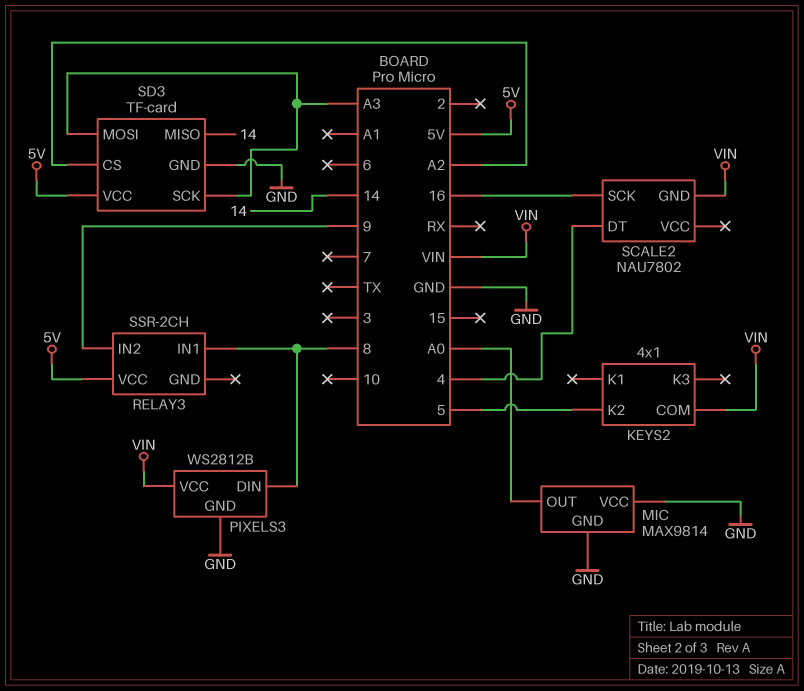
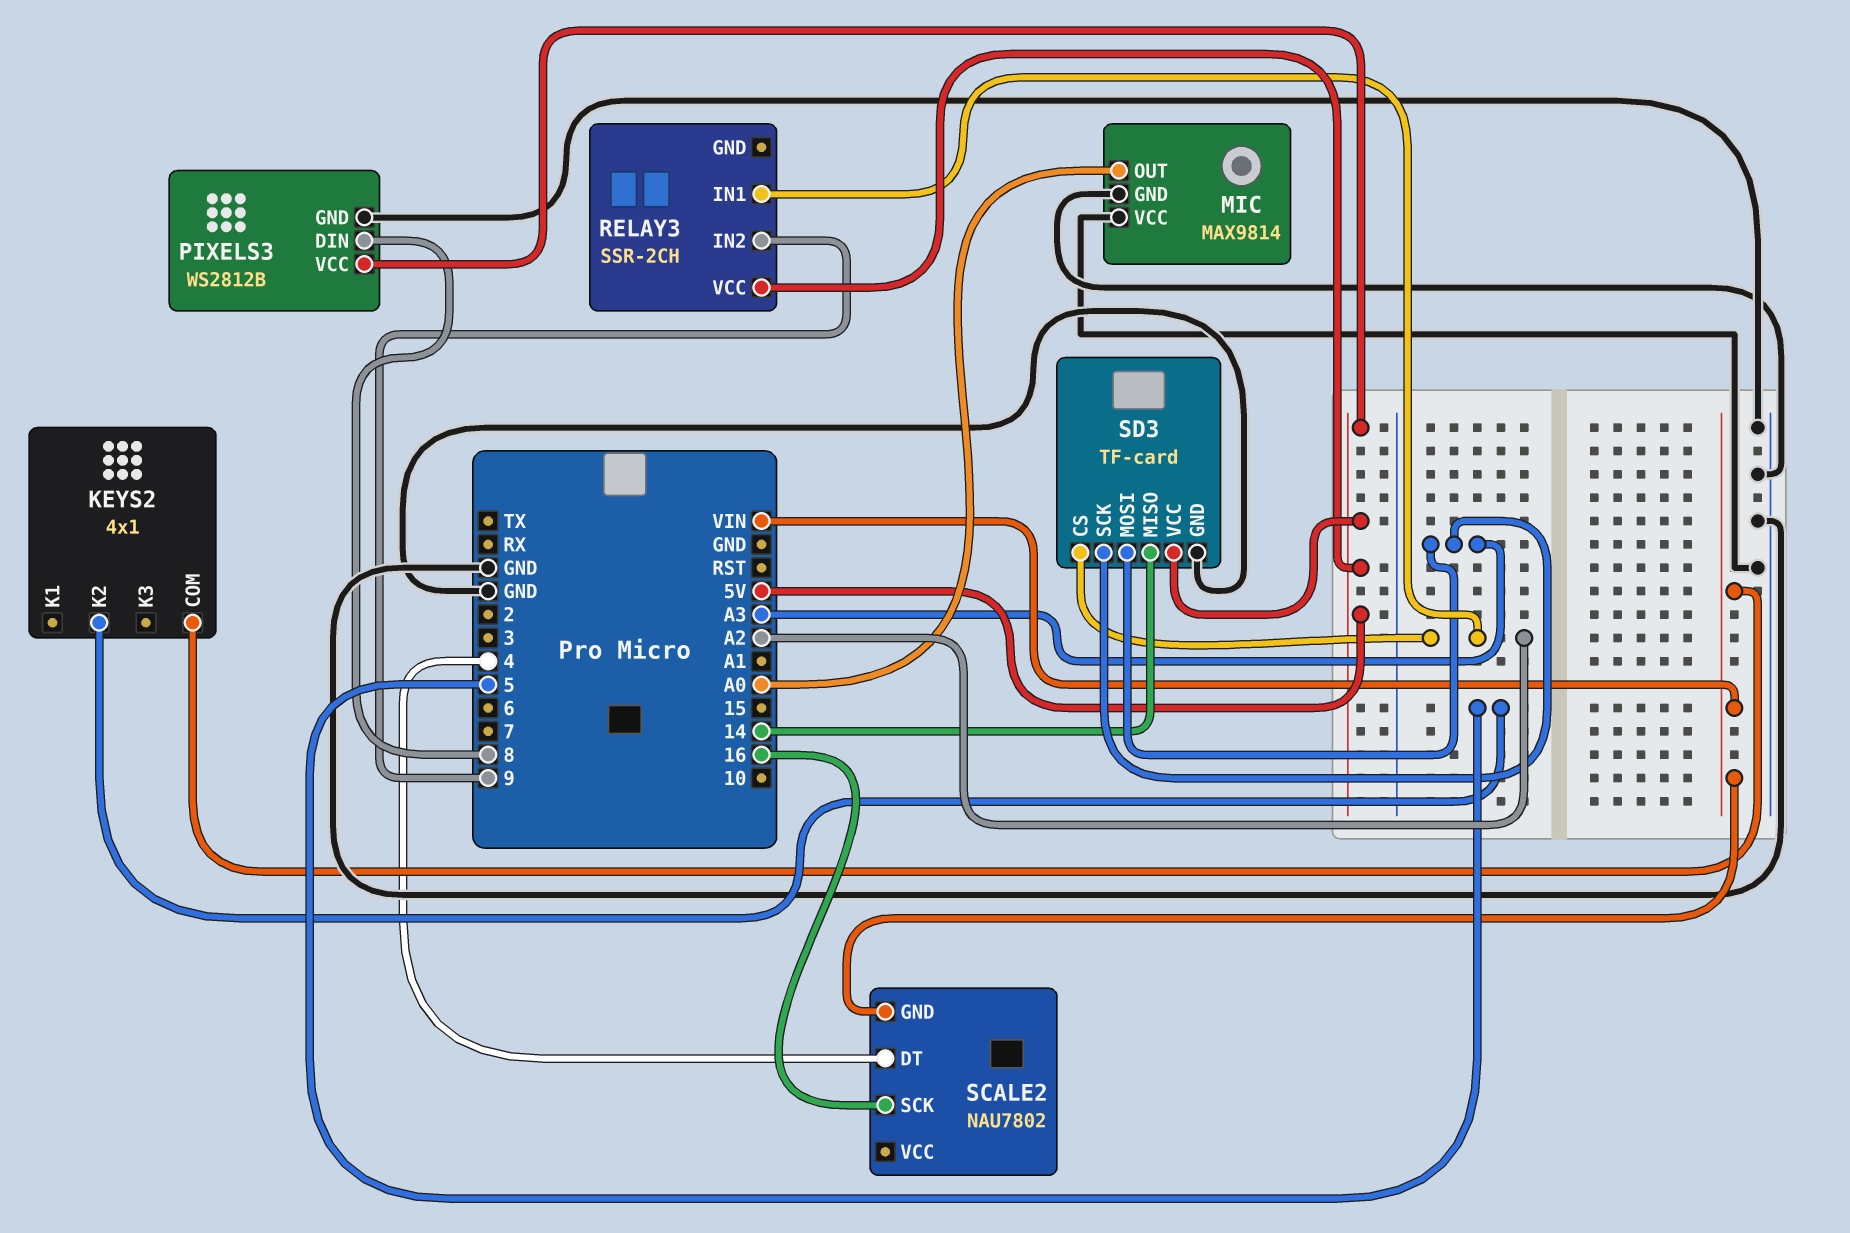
PIXELS3 pin VCC: VIN -> 5V
RELAY3 pin IN1: 8 -> A2

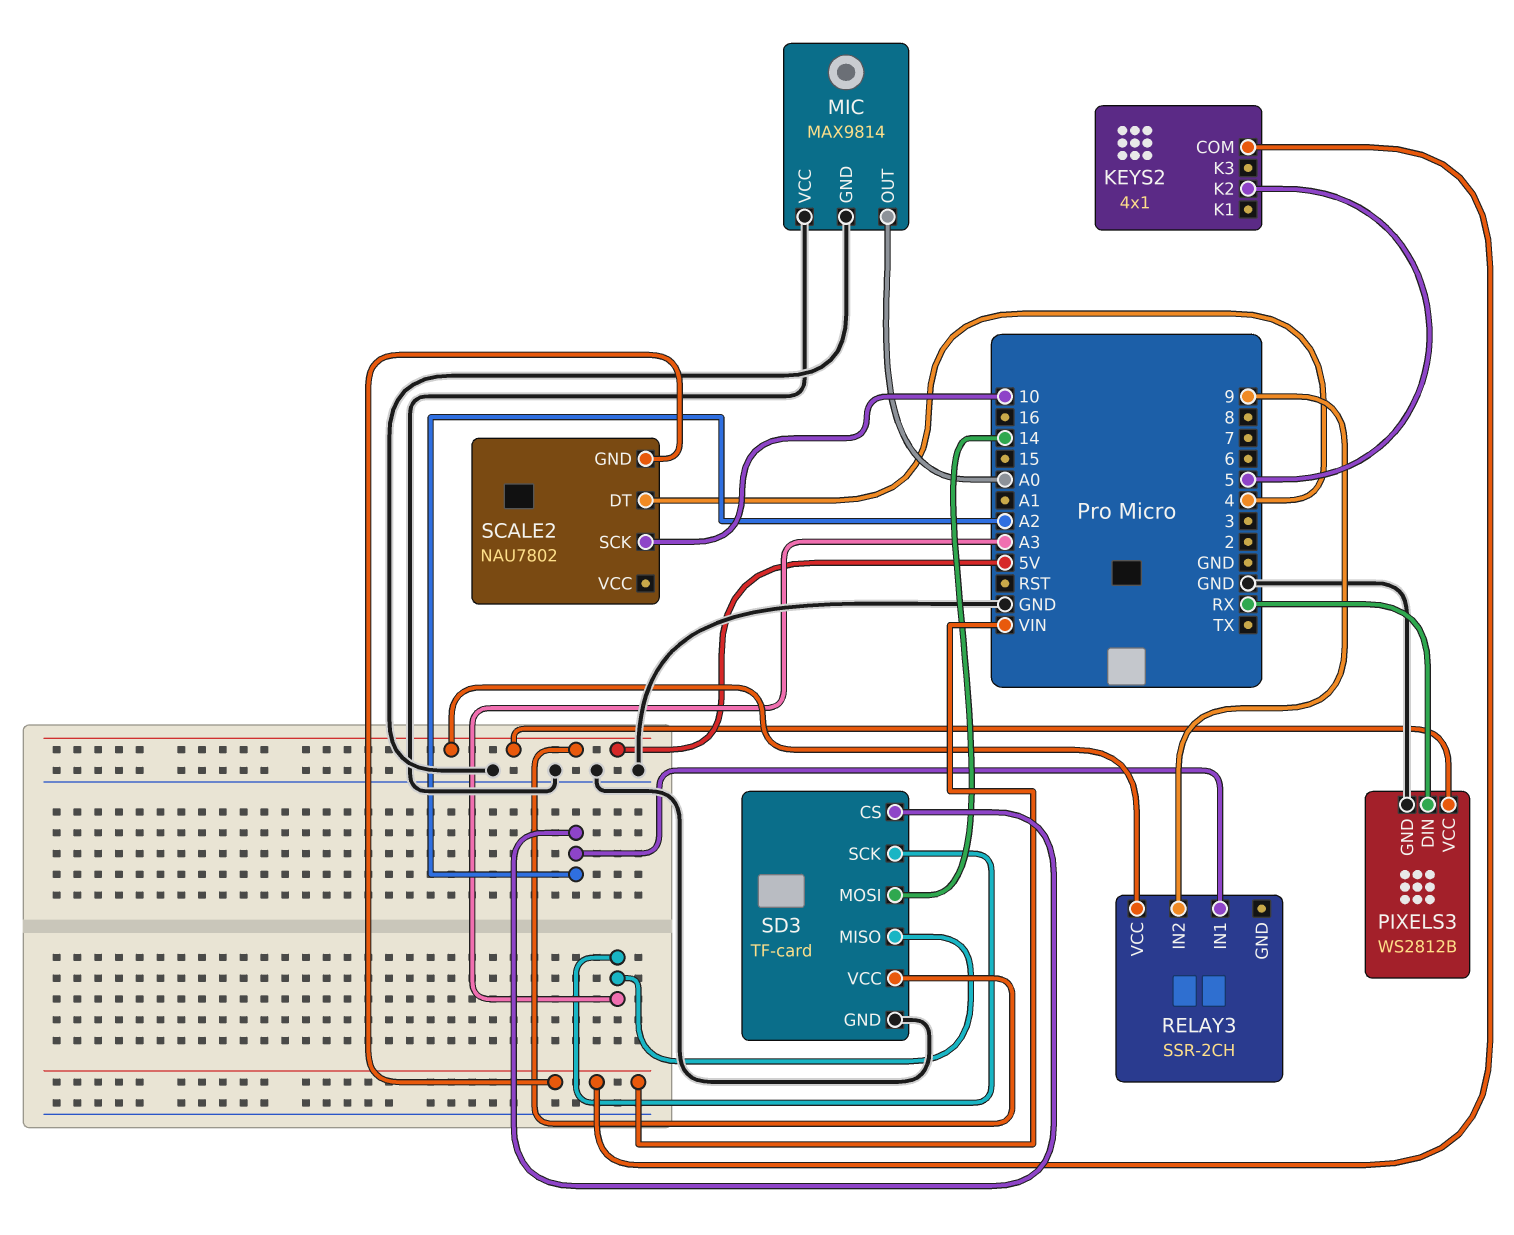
PIXELS3 pin DIN: 8 -> RX
SCALE2 pin SCK: 16 -> 10
SD3 pin MISO: 14 -> A3
SD3 pin MOSI: A3 -> 14

